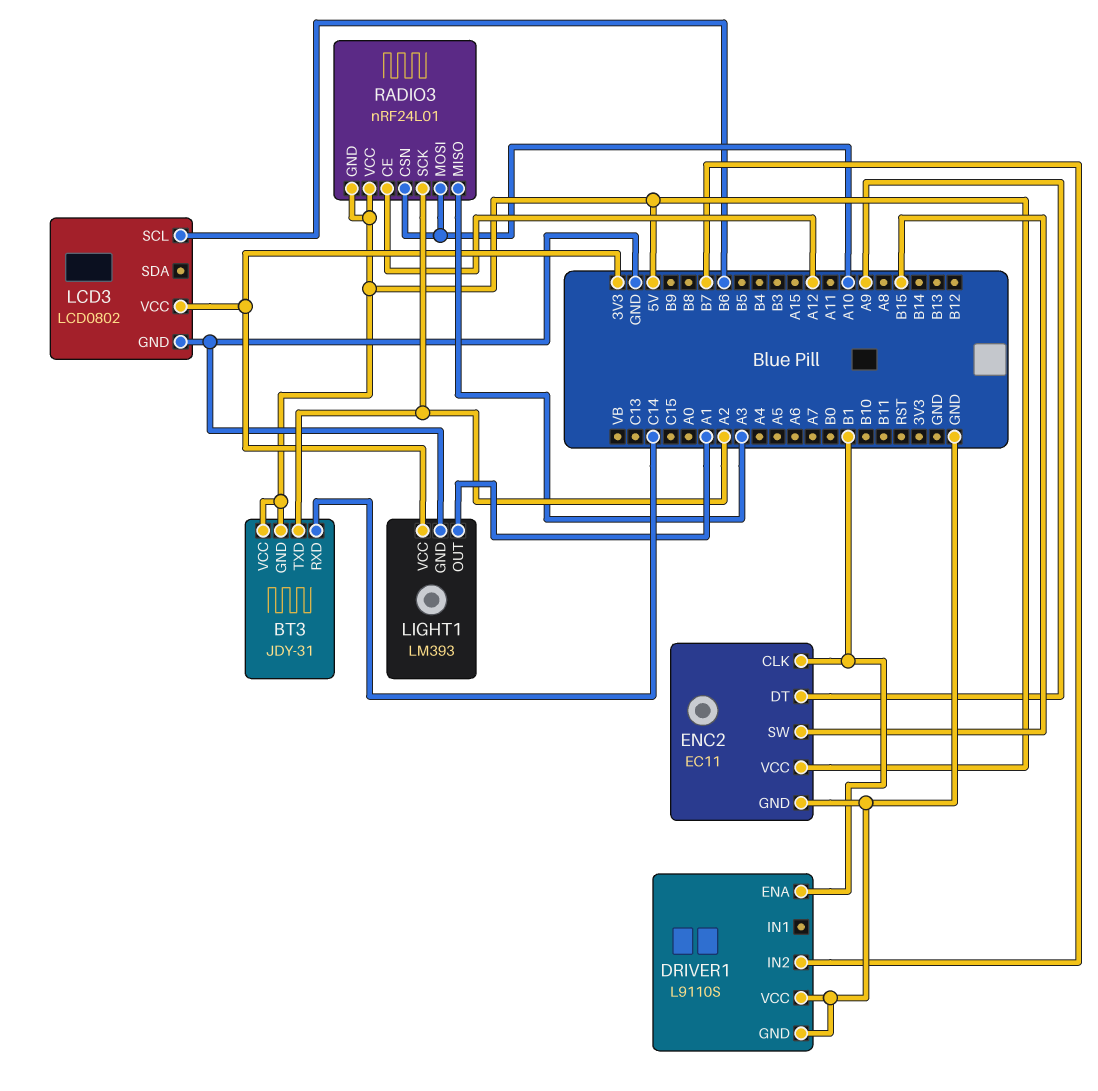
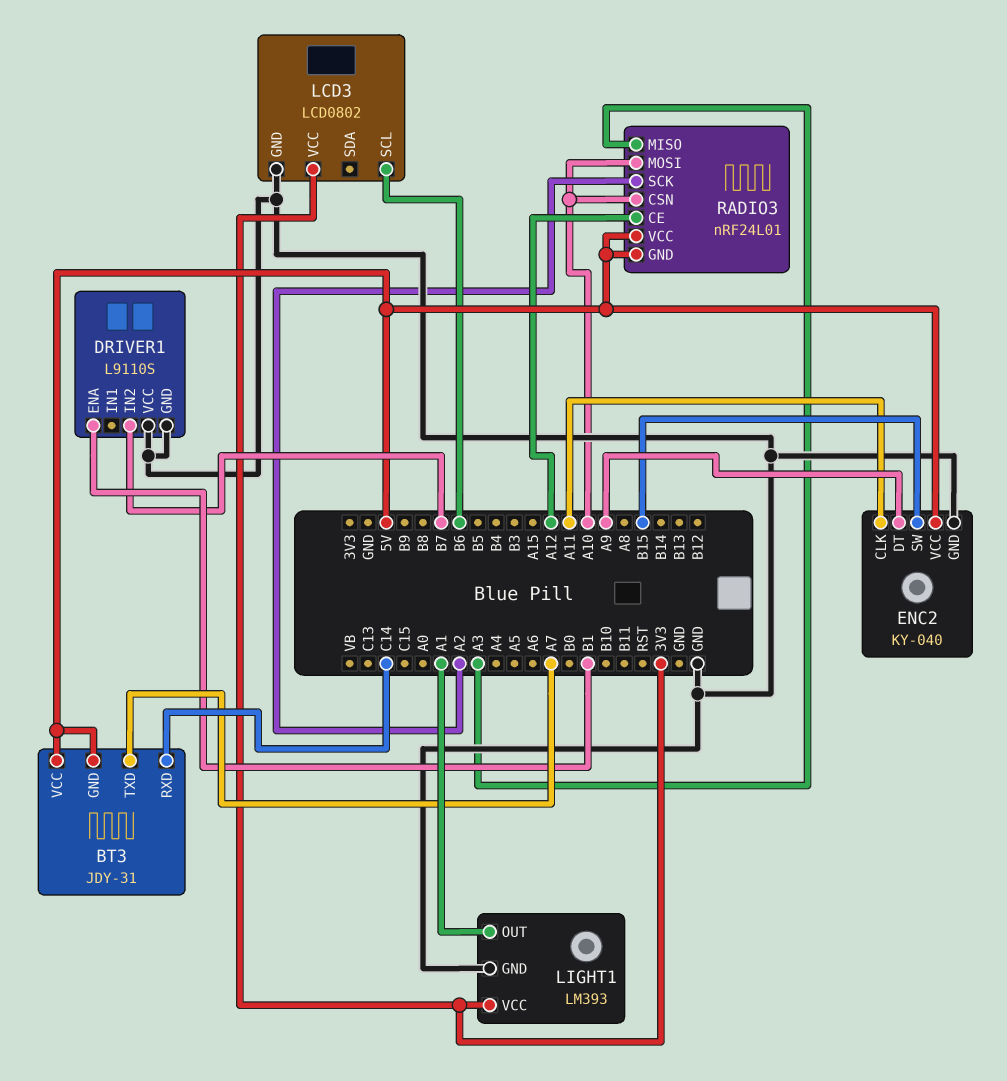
BT3 pin TXD: A2 -> A7
ENC2: EC11 -> KY-040
ENC2 pin CLK: B1 -> A11

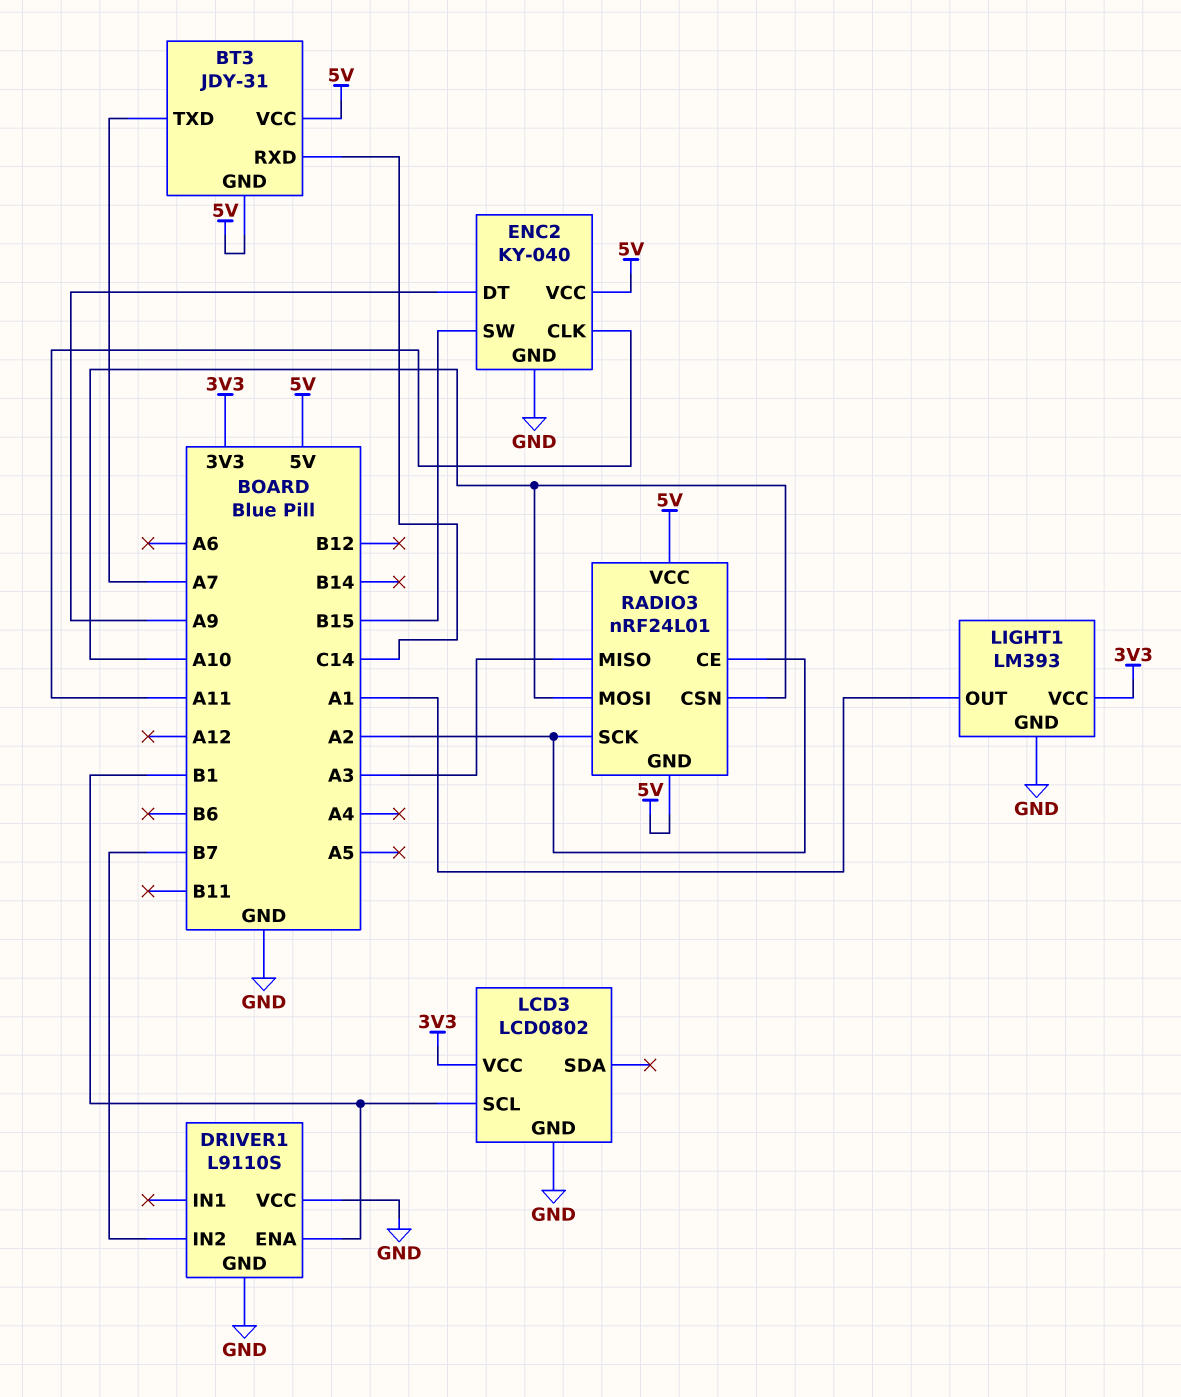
LCD3 pin SCL: B6 -> B1
RADIO3 pin CE: A12 -> A2

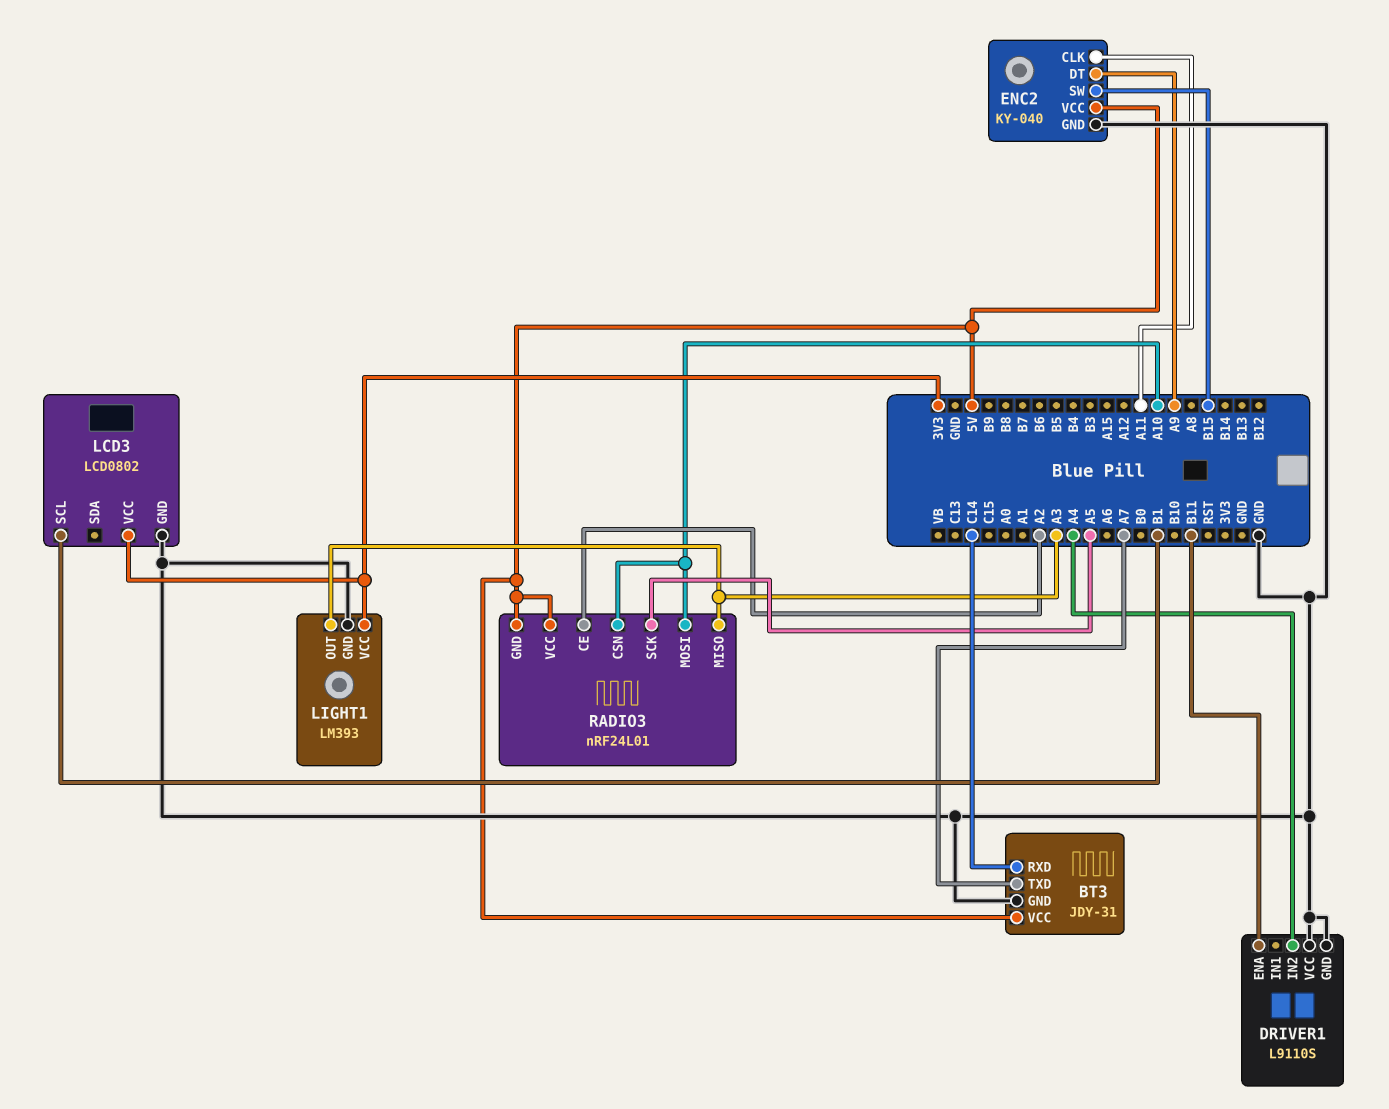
BT3 pin GND: 5V -> GND
DRIVER1 pin ENA: B1 -> B11
DRIVER1 pin IN2: B7 -> A4
LIGHT1 pin OUT: A1 -> A3
RADIO3 pin SCK: A2 -> A5

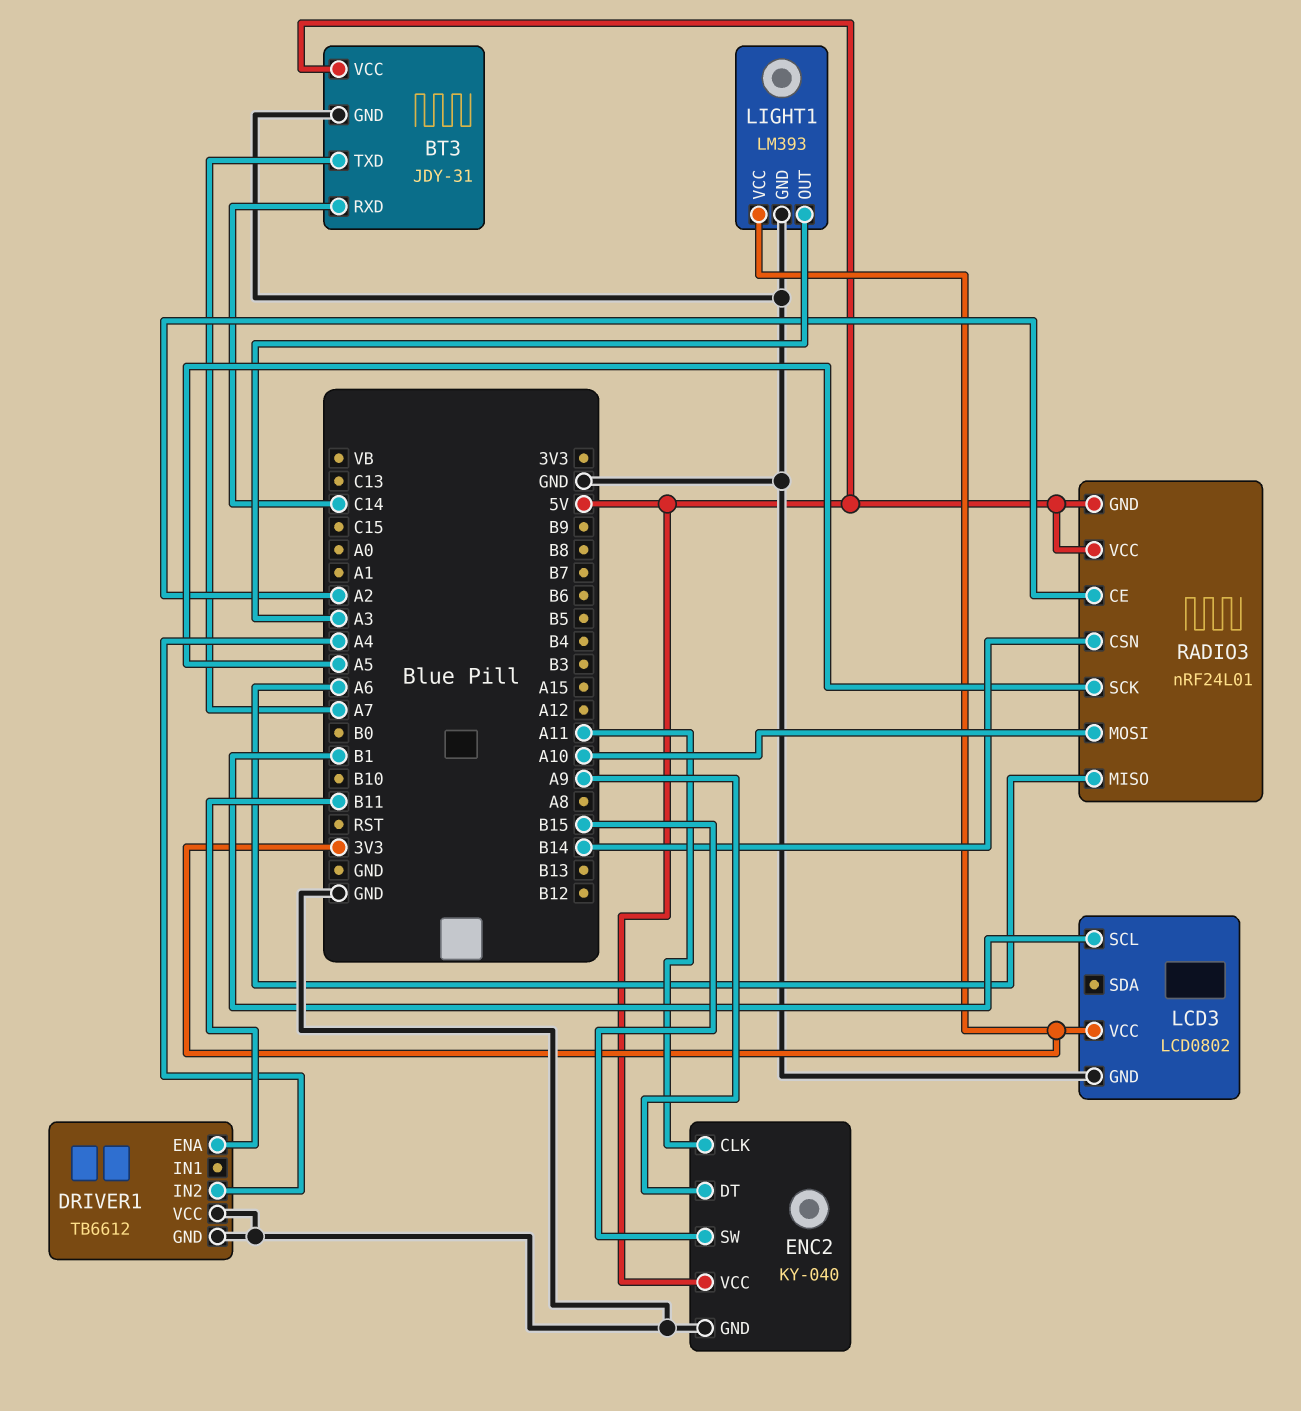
DRIVER1: L9110S -> TB6612
RADIO3 pin CSN: A10 -> B14
RADIO3 pin MISO: A3 -> A6

